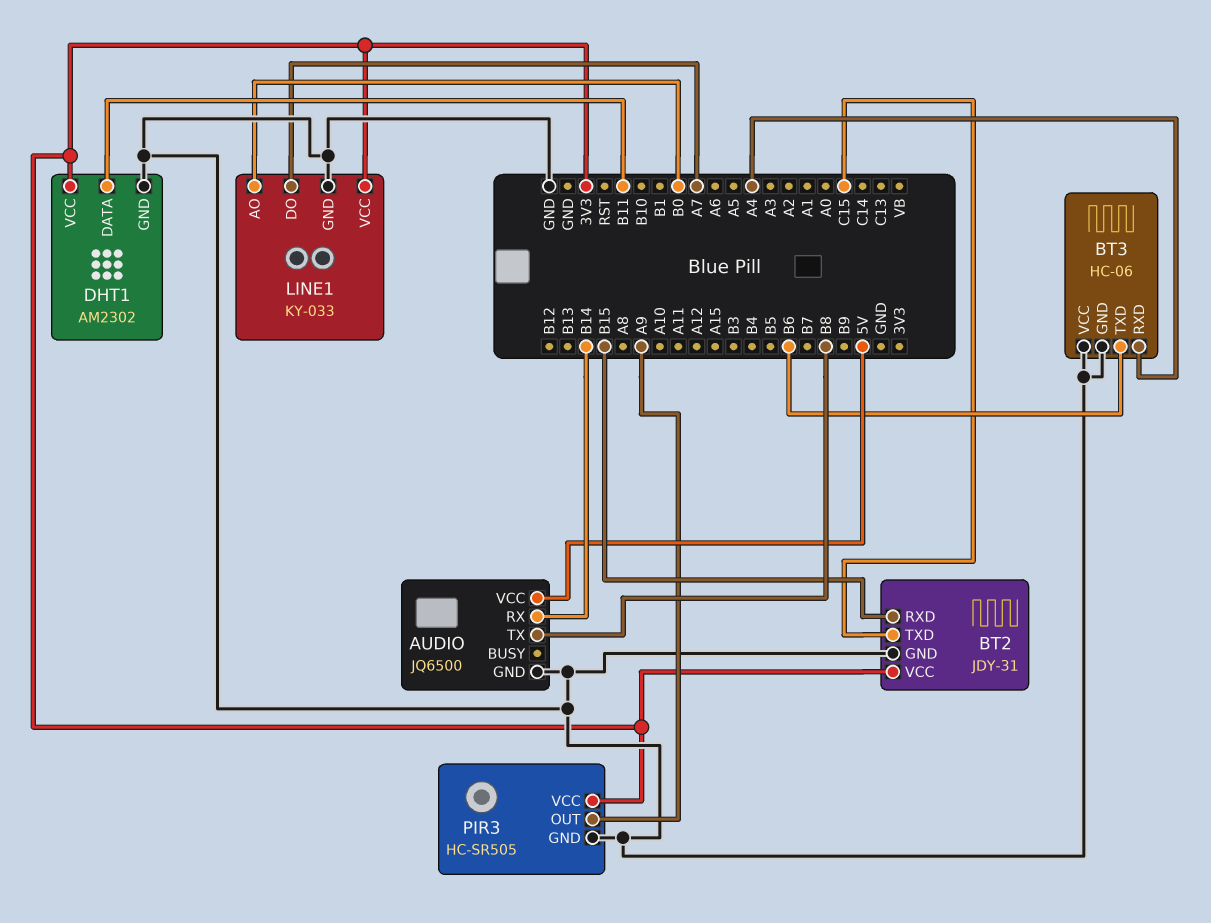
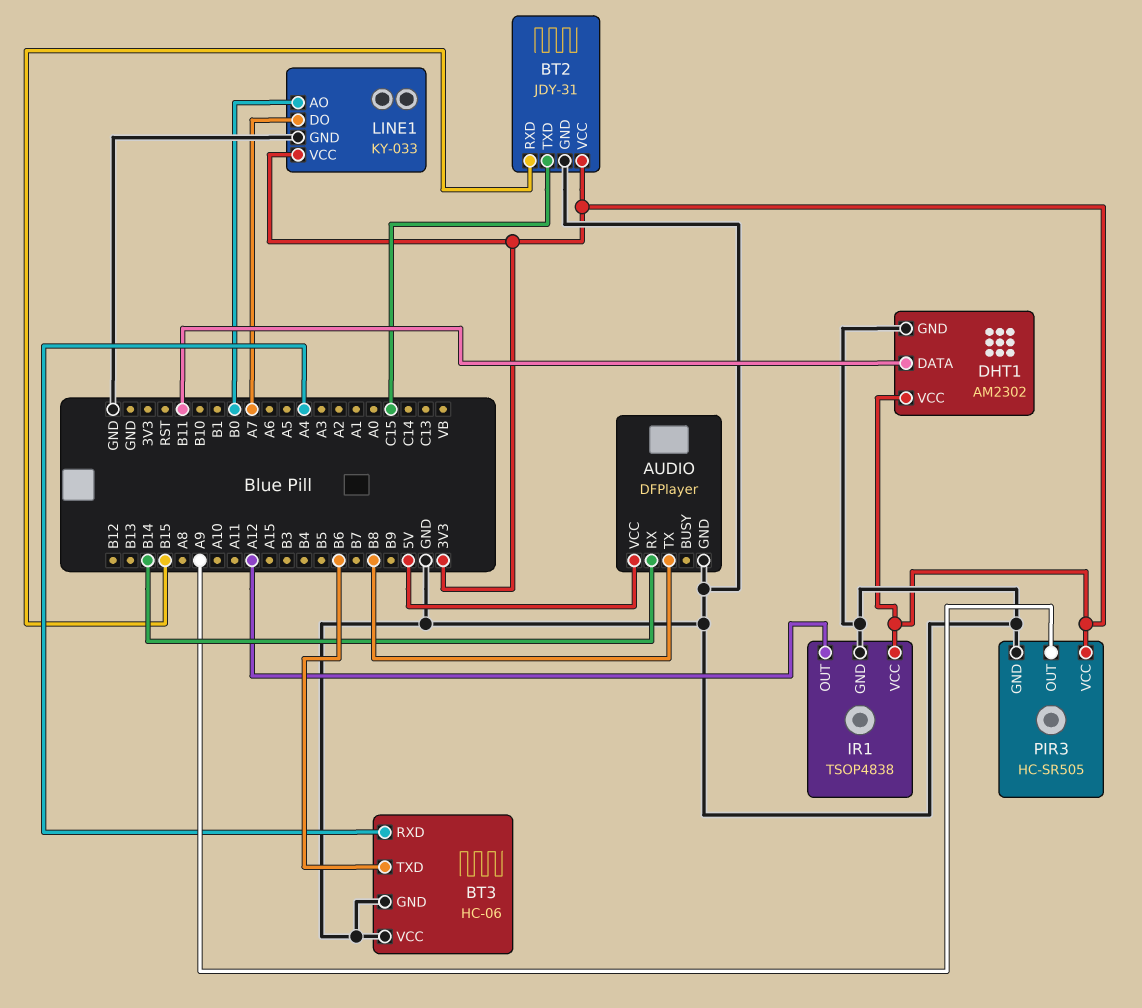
AUDIO: JQ6500 -> DFPlayer
IR1: none -> TSOP4838
IR1 pin GND: none -> GND
IR1 pin OUT: none -> A12
IR1 pin VCC: none -> 3V3

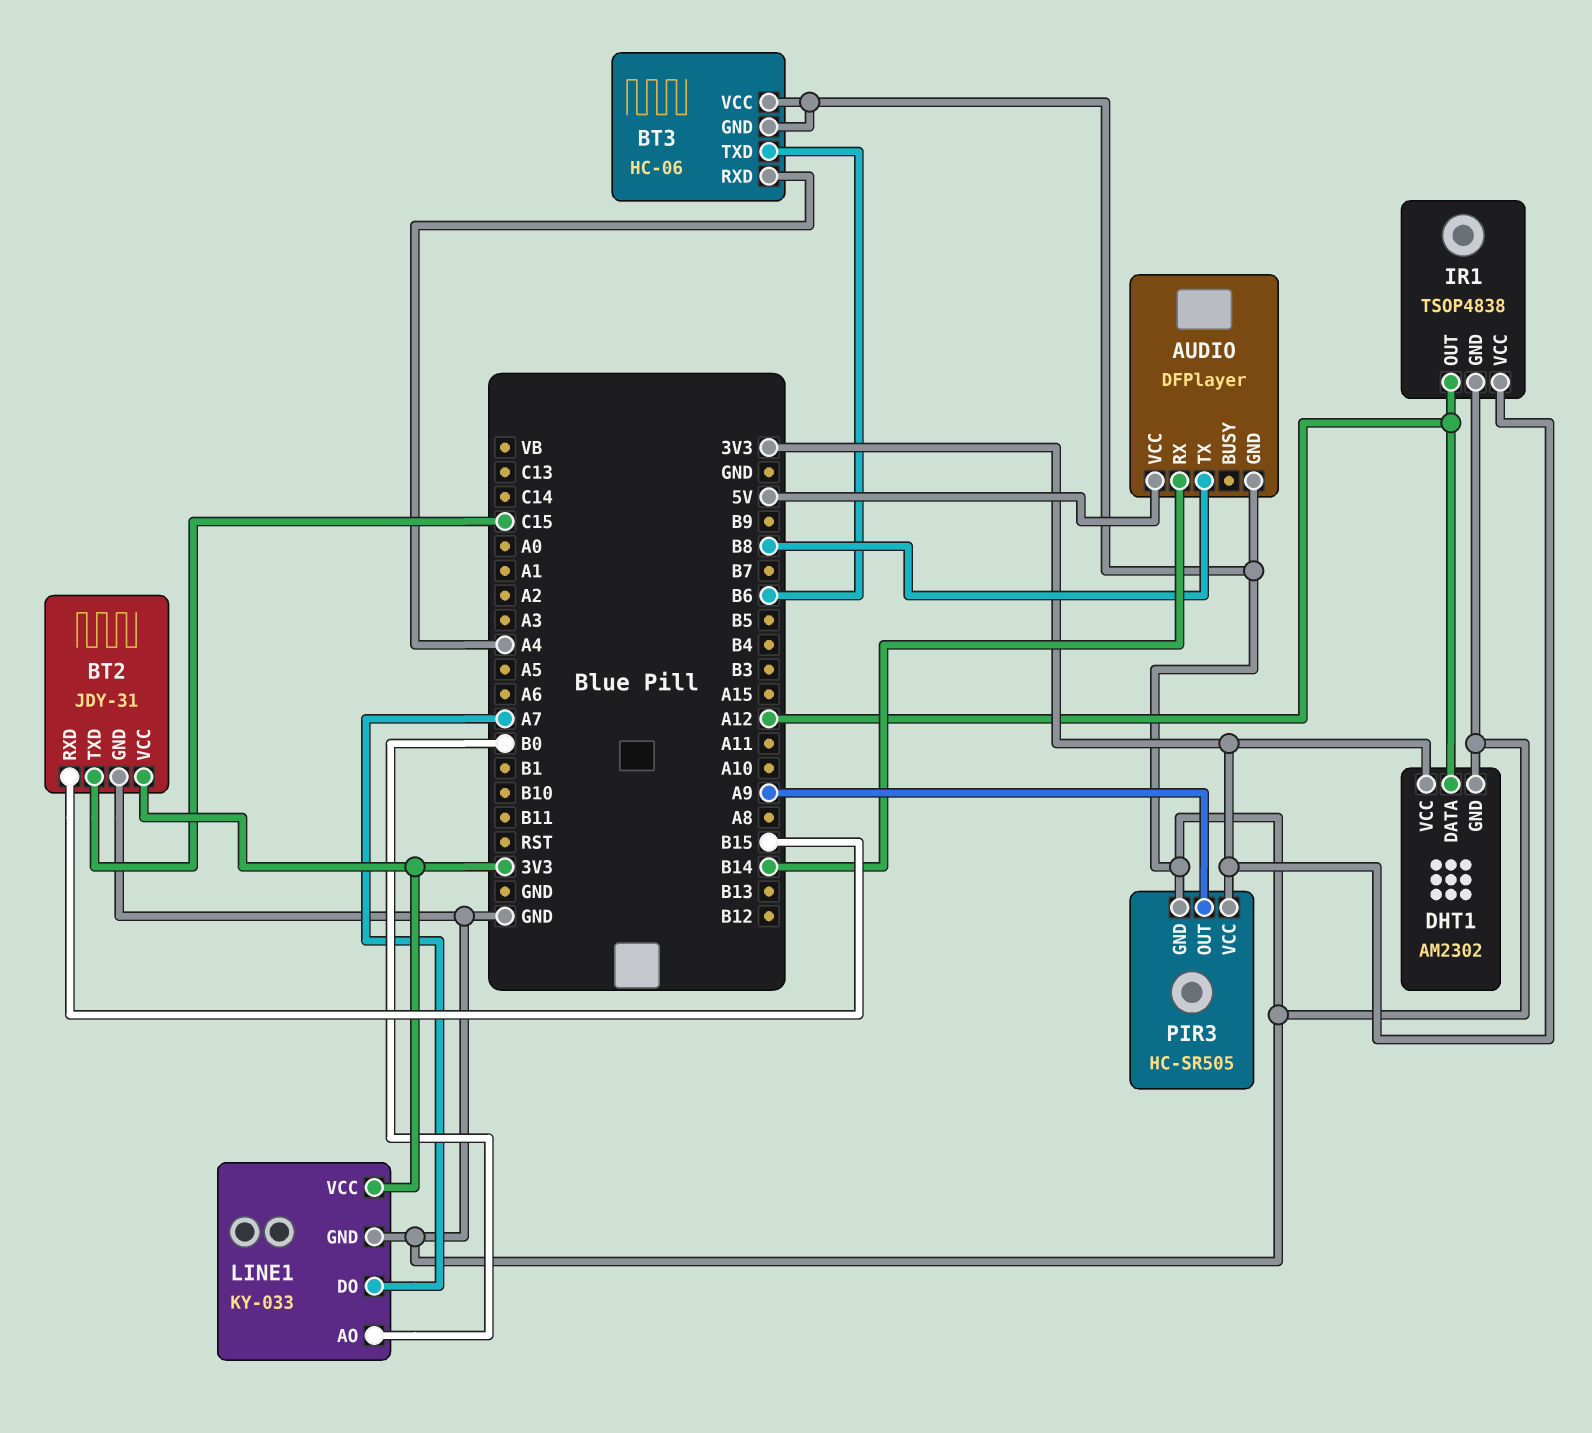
DHT1 pin DATA: B11 -> A12

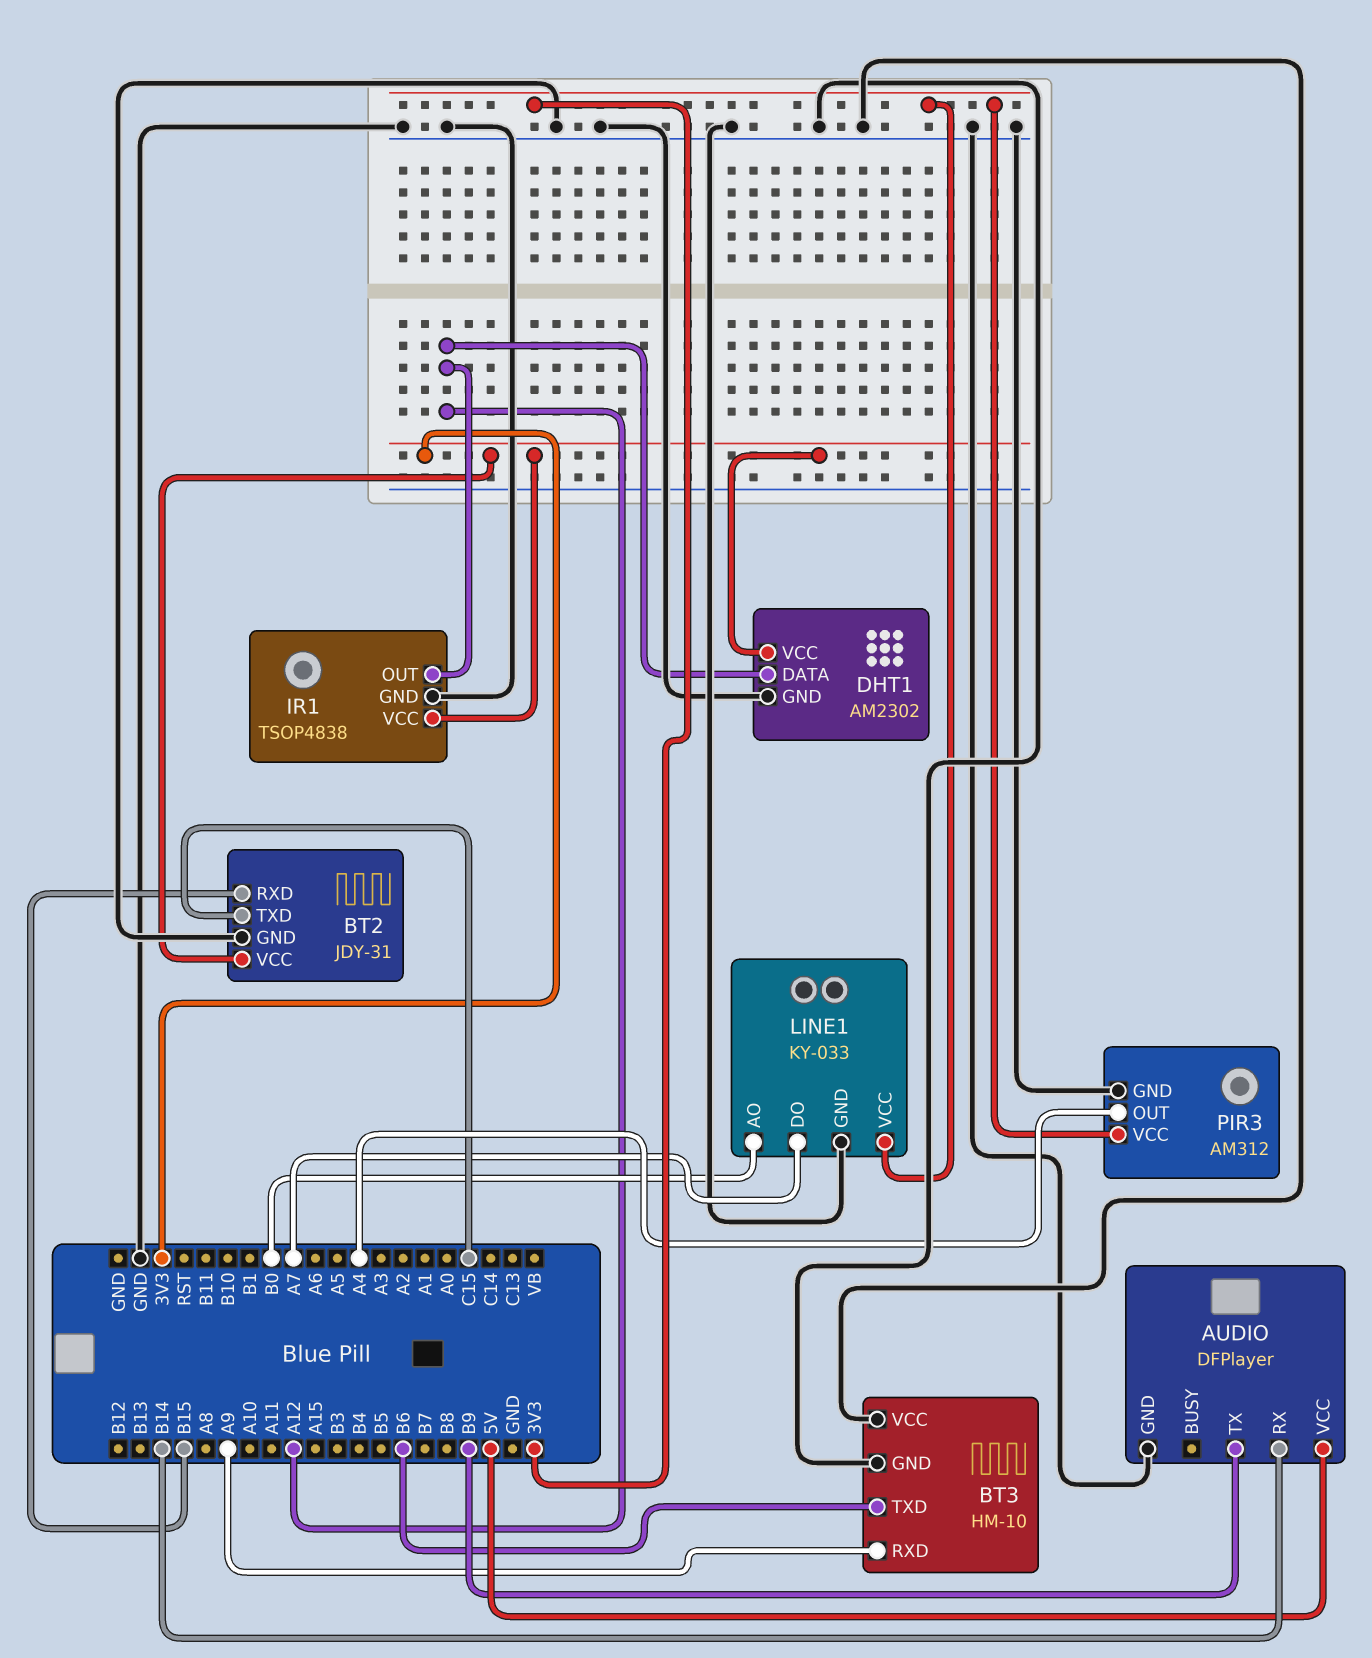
AUDIO pin TX: B8 -> B9
BT3: HC-06 -> HM-10
BT3 pin RXD: A4 -> A9
PIR3: HC-SR505 -> AM312
PIR3 pin OUT: A9 -> A4

